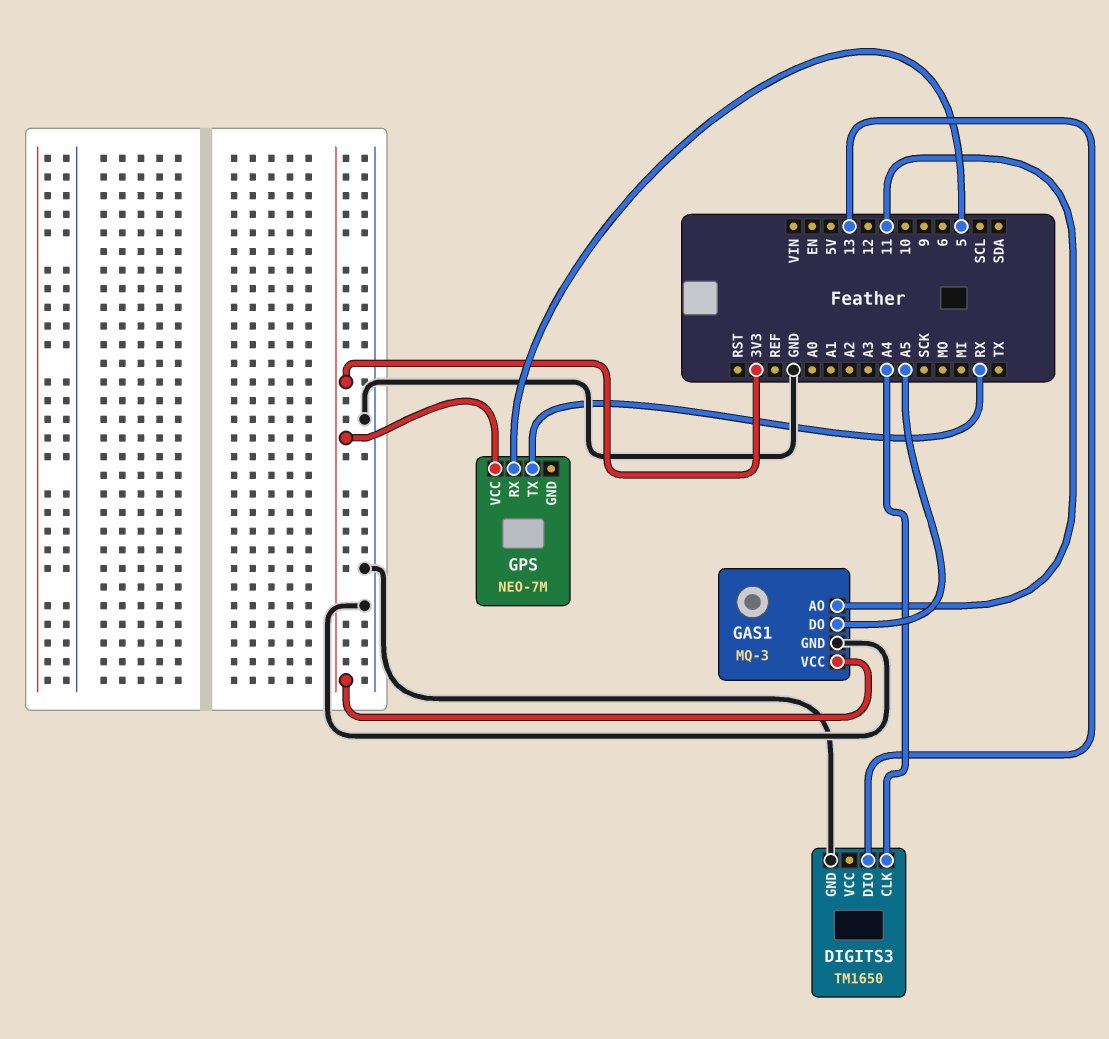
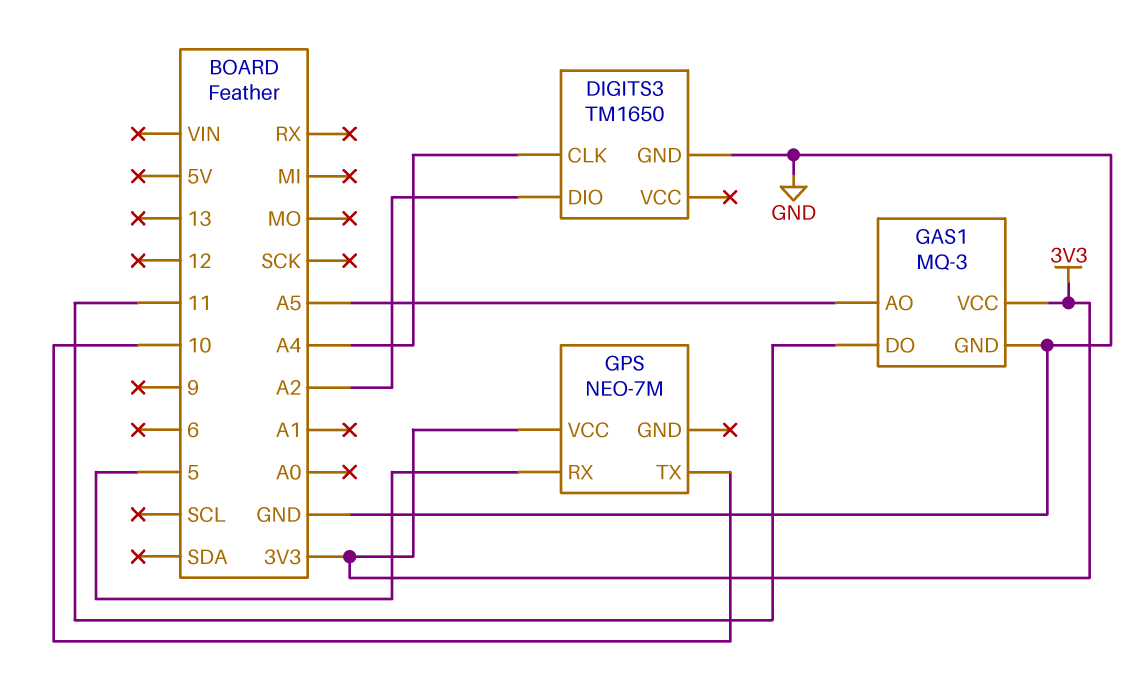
DIGITS3 pin DIO: 13 -> A2
GAS1 pin AO: 11 -> A5
GAS1 pin DO: A5 -> 11
GPS pin TX: RX -> 10

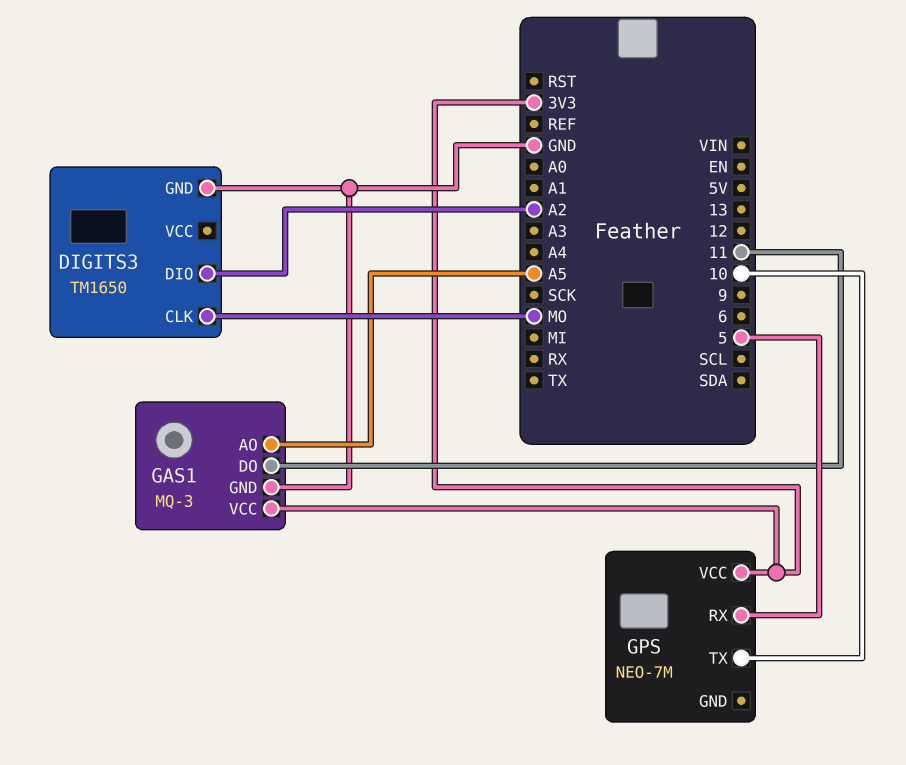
DIGITS3 pin CLK: A4 -> MO

